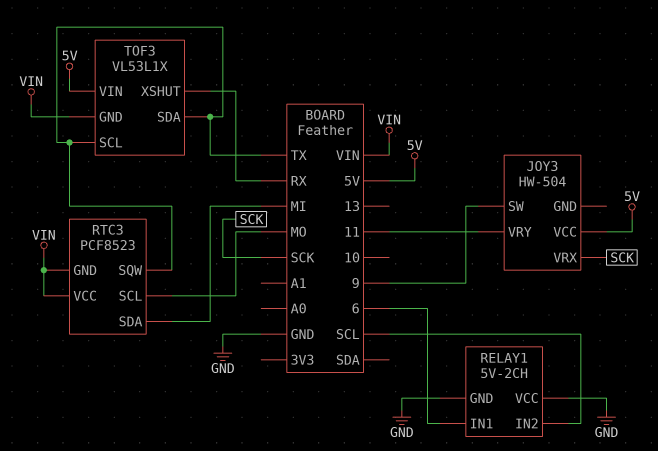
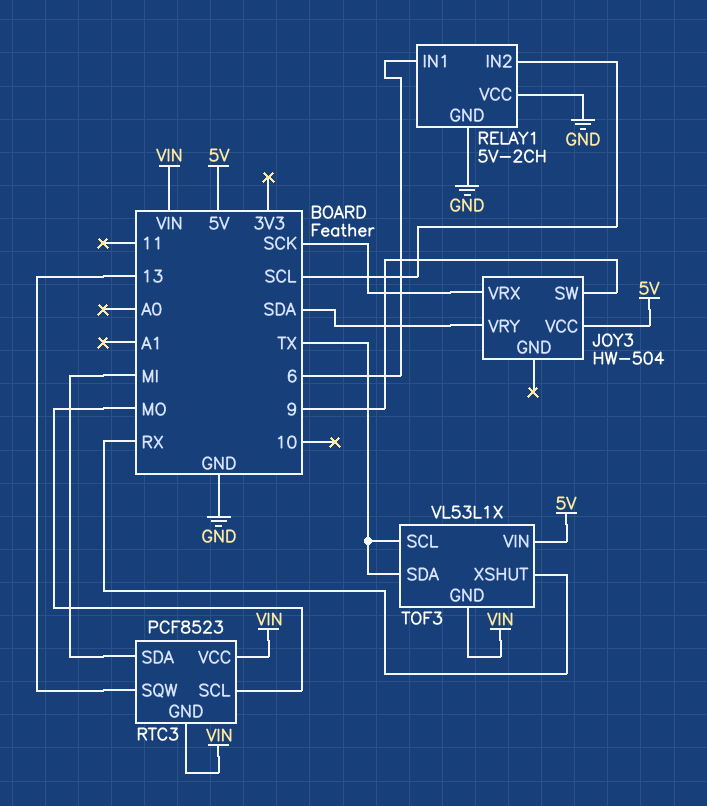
JOY3 pin VRY: 11 -> SDA
RTC3 pin SQW: TX -> 13

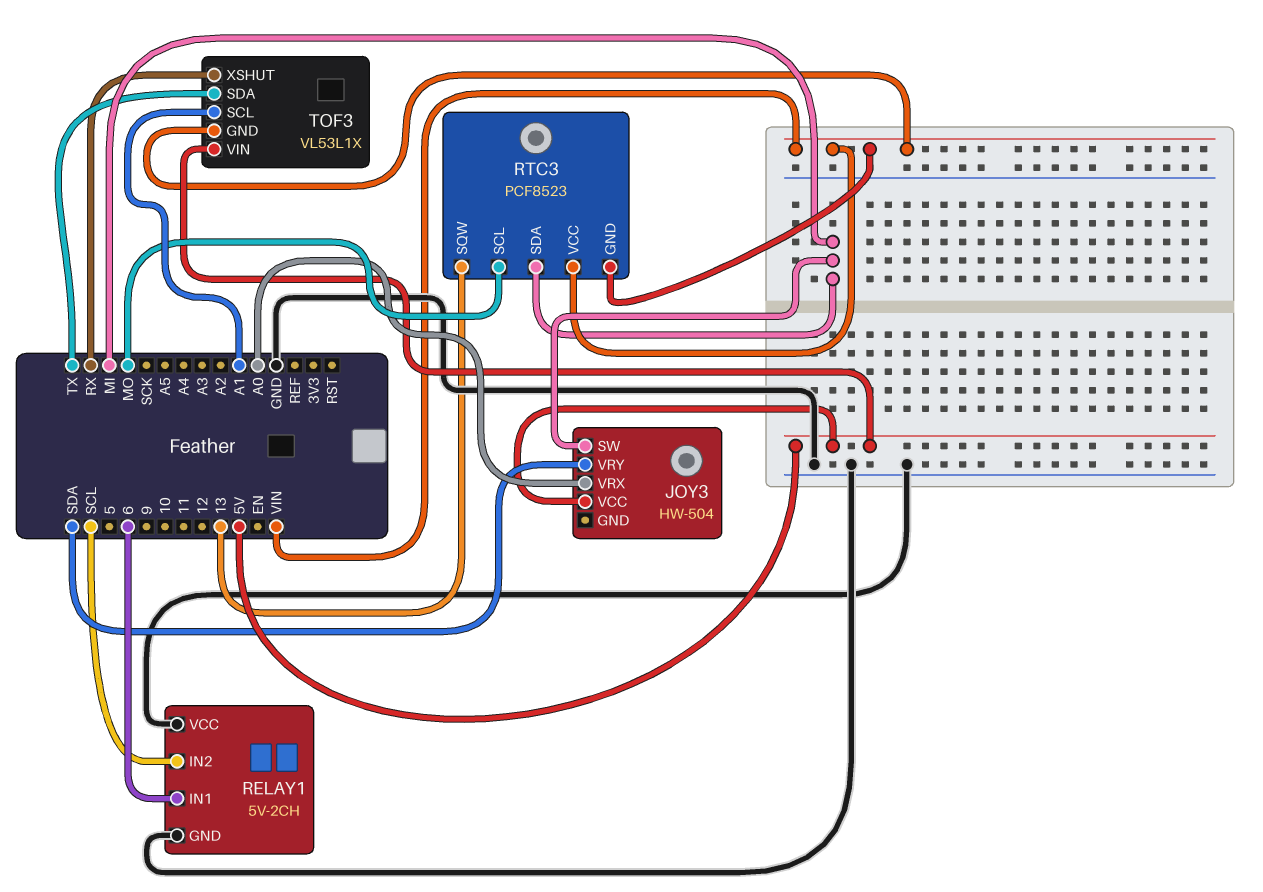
JOY3 pin SW: 9 -> MI
JOY3 pin VRX: SCK -> A0
TOF3 pin SCL: TX -> A1

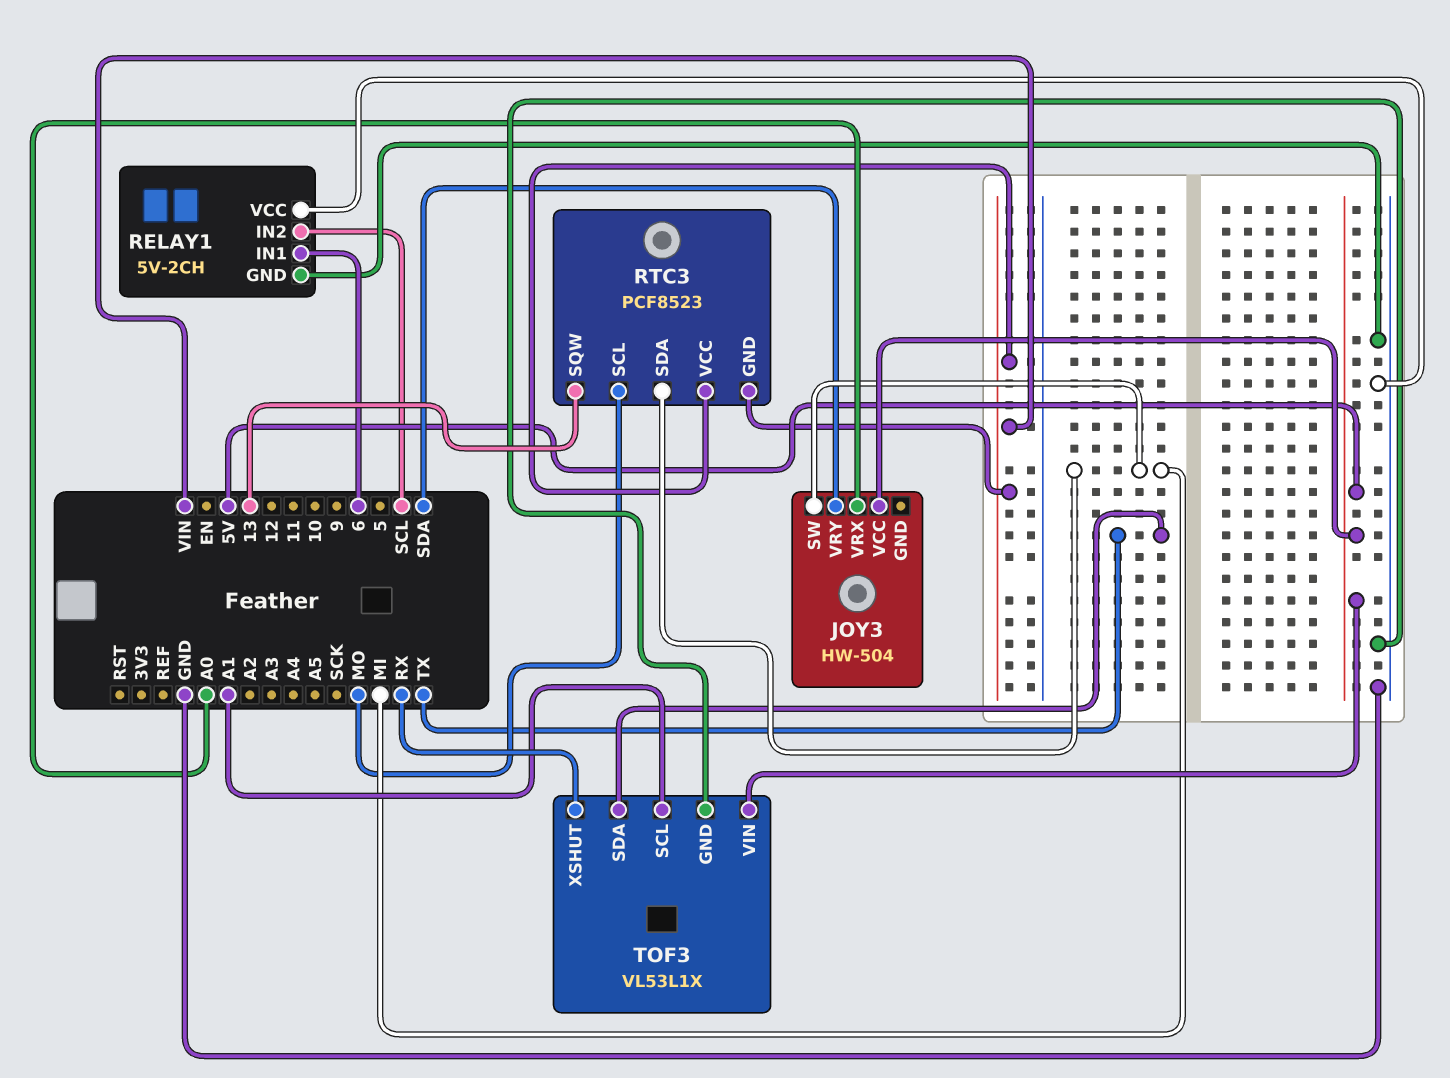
TOF3 pin GND: VIN -> GND

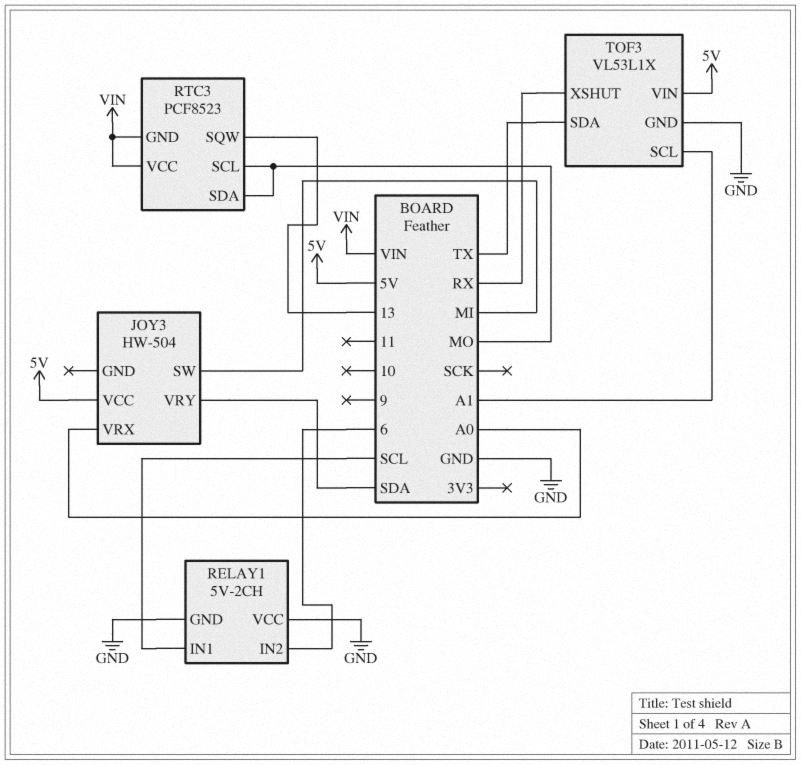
RELAY1 pin IN1: 6 -> SCL
RELAY1 pin IN2: SCL -> 6
RTC3 pin SDA: MI -> MO

